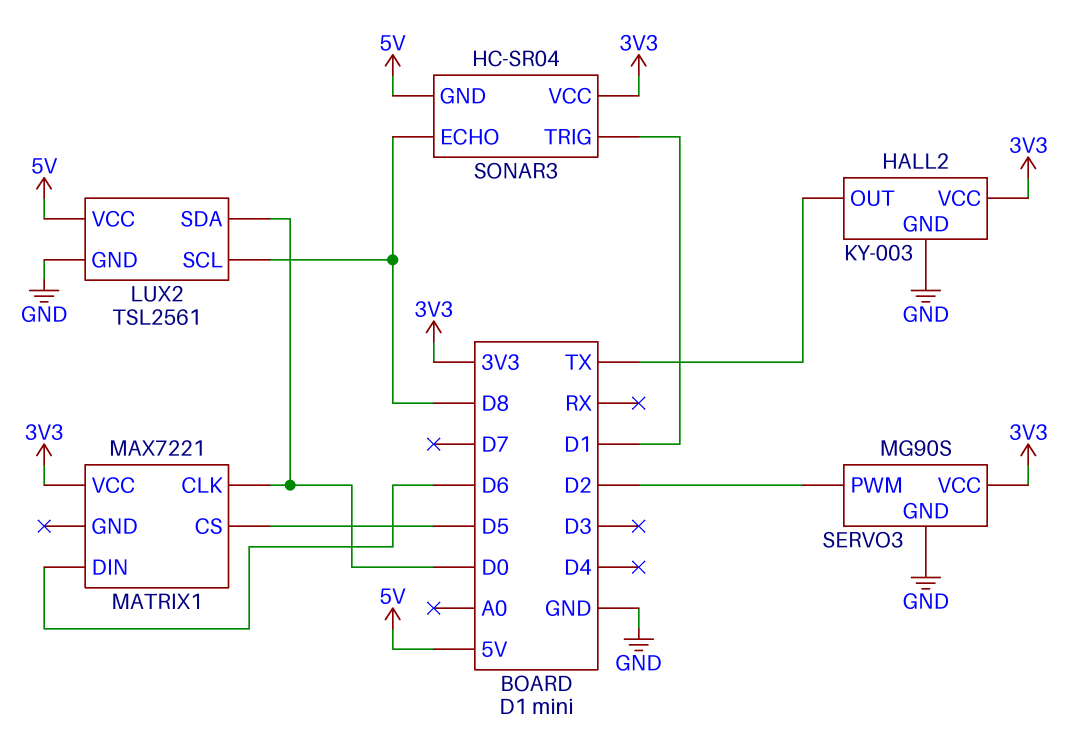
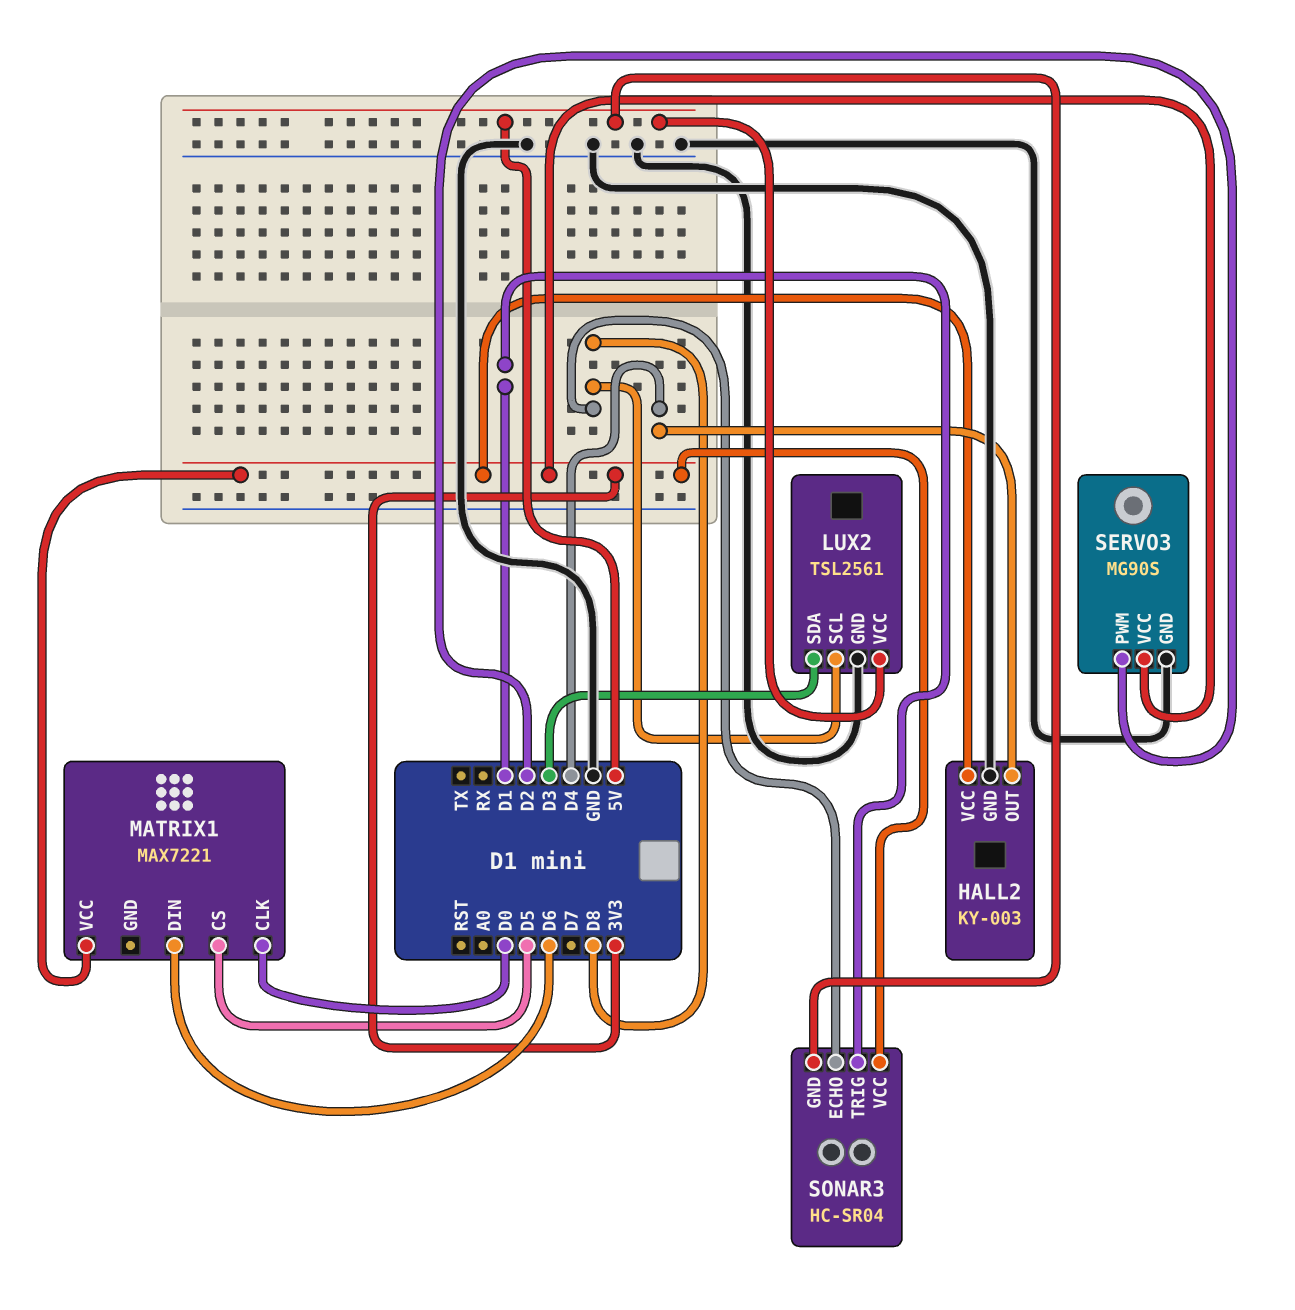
HALL2 pin OUT: TX -> D4
LUX2 pin SDA: D0 -> D3

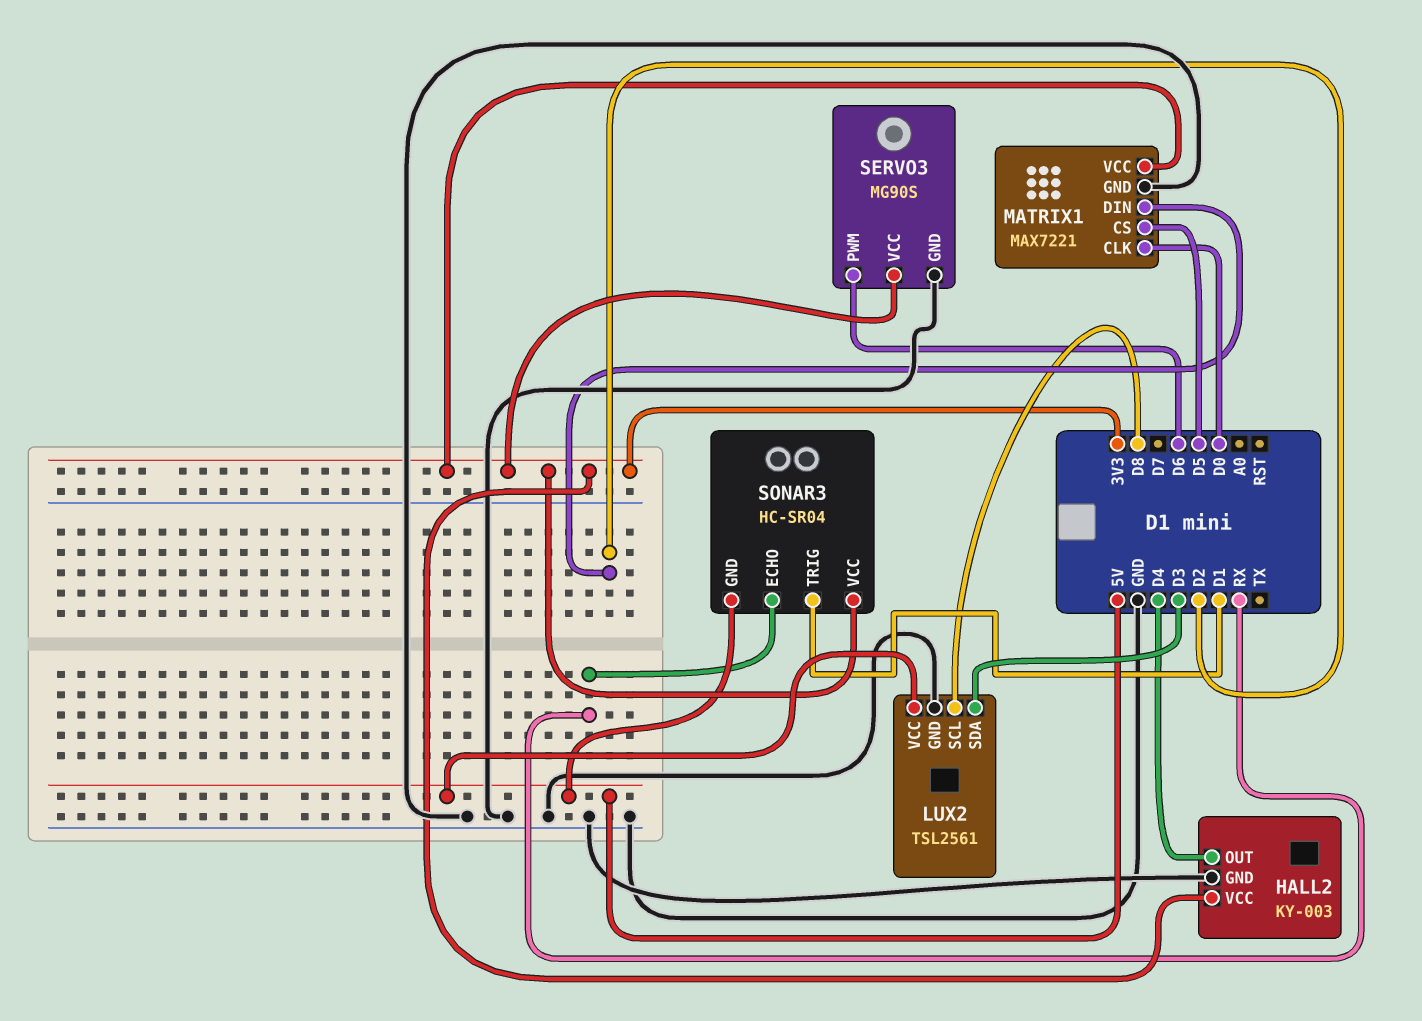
MATRIX1 pin DIN: D6 -> D2
MATRIX1 pin GND: none -> GND
SERVO3 pin PWM: D2 -> D6
SONAR3 pin ECHO: D8 -> RX

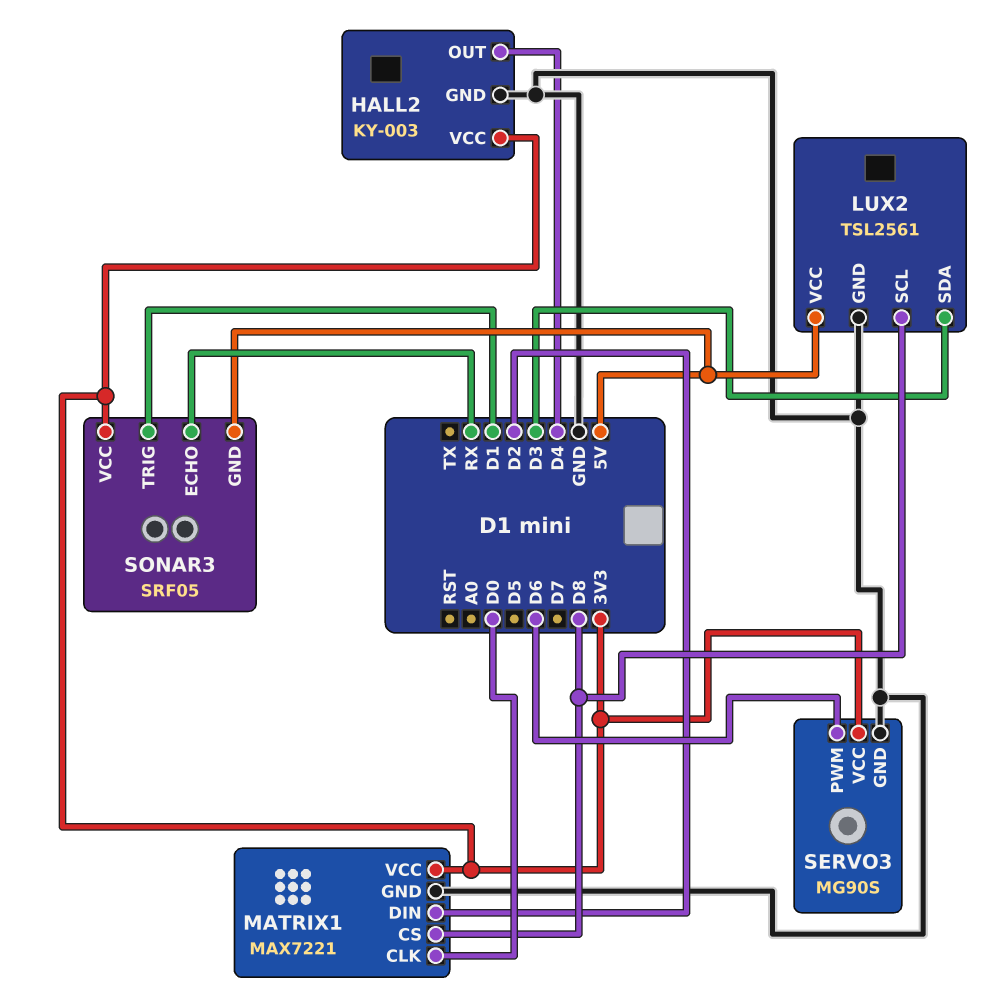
MATRIX1 pin CS: D5 -> D8
SONAR3: HC-SR04 -> SRF05

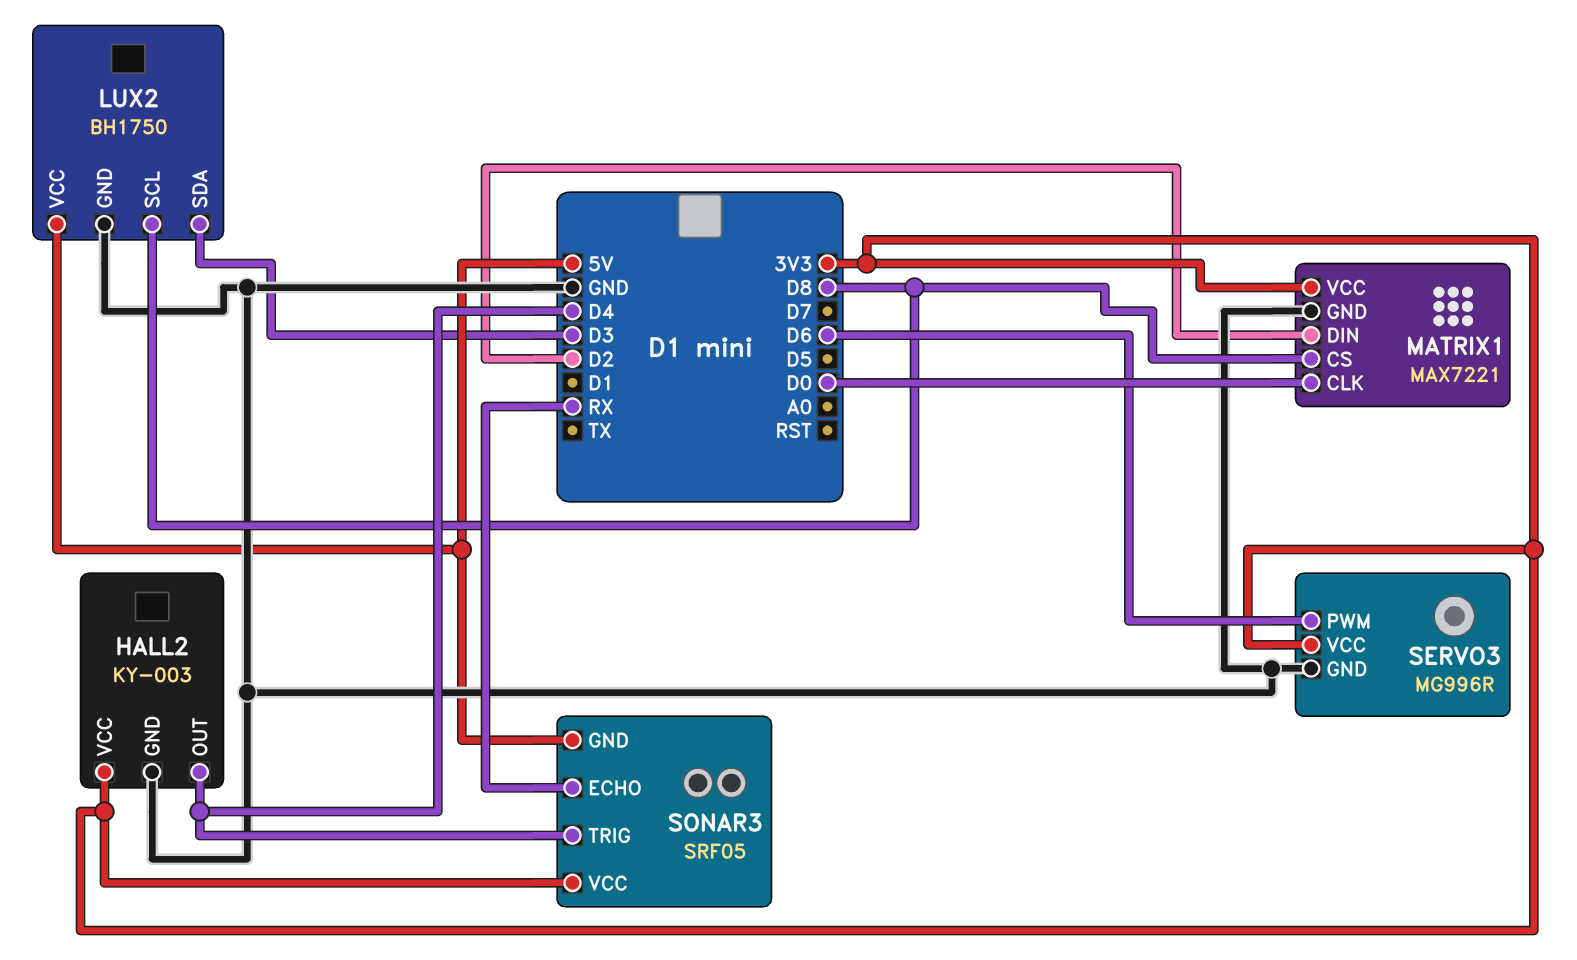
LUX2: TSL2561 -> BH1750
SERVO3: MG90S -> MG996R
SONAR3 pin TRIG: D1 -> D4

